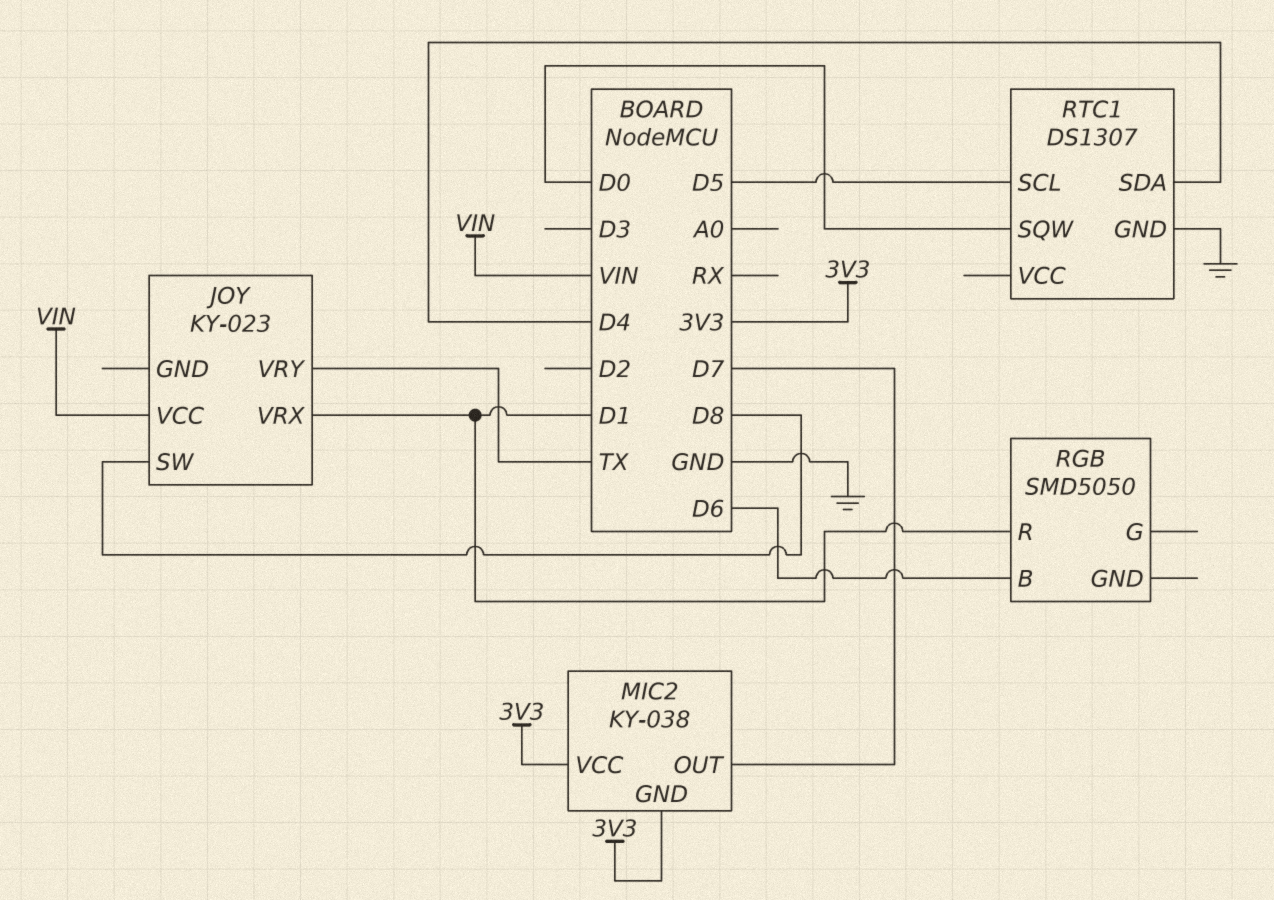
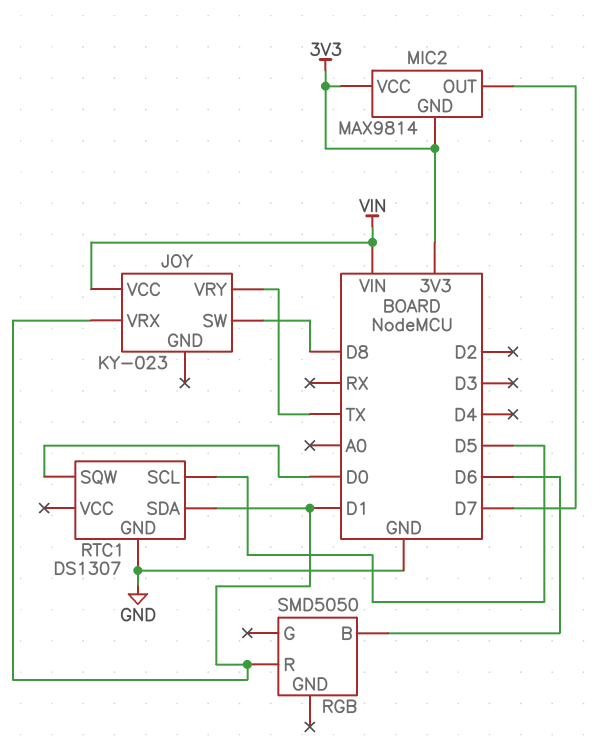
MIC2: KY-038 -> MAX9814
RTC1 pin SDA: D4 -> D1

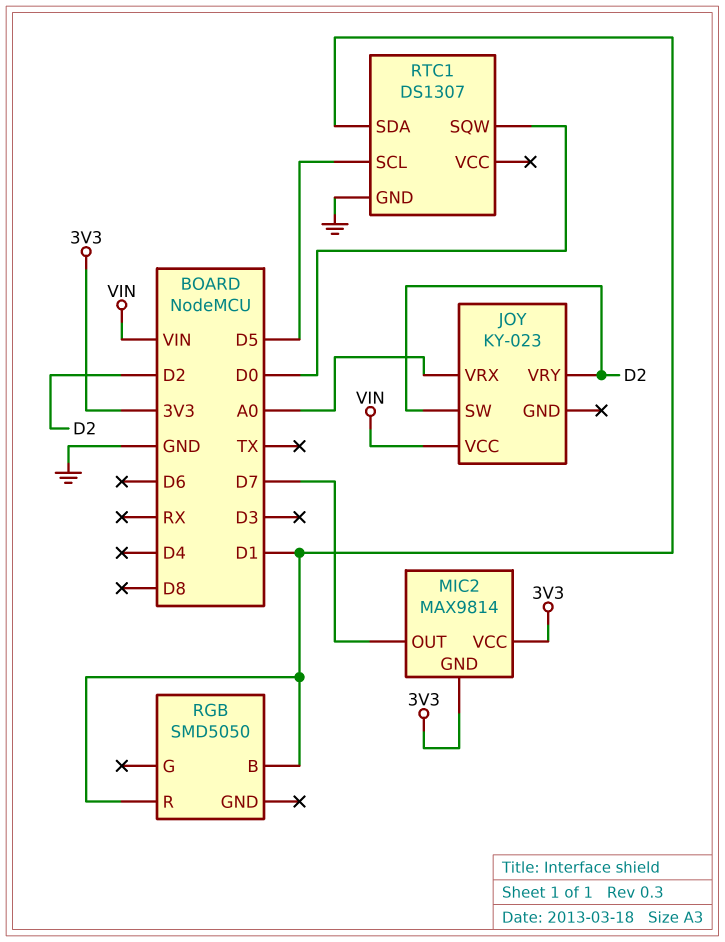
JOY pin SW: D8 -> D2
JOY pin VRX: D1 -> A0
JOY pin VRY: TX -> D2
RGB pin B: D6 -> D1

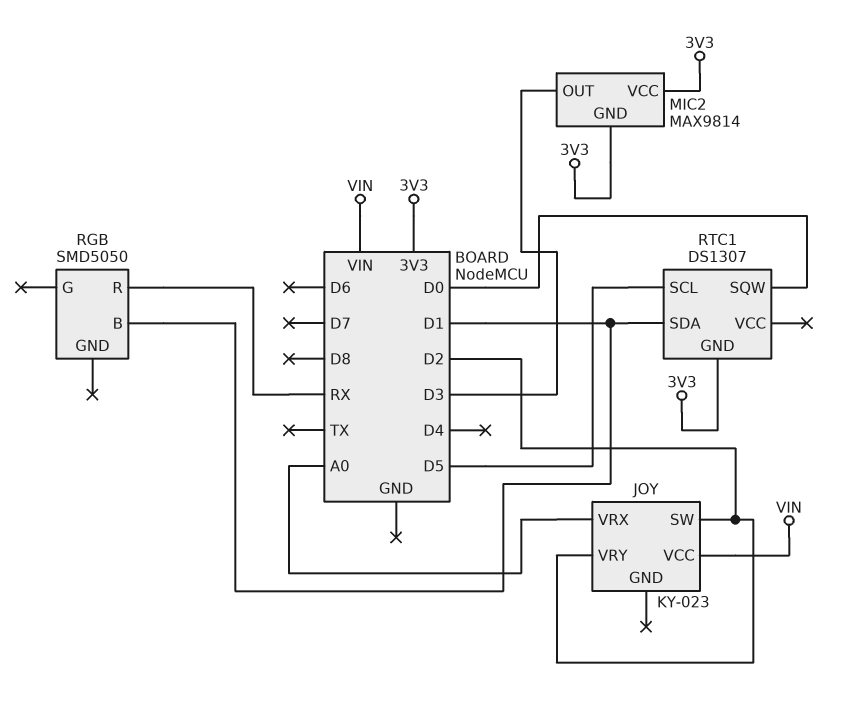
MIC2 pin OUT: D7 -> D3
RGB pin R: D1 -> RX
RTC1 pin GND: GND -> 3V3

